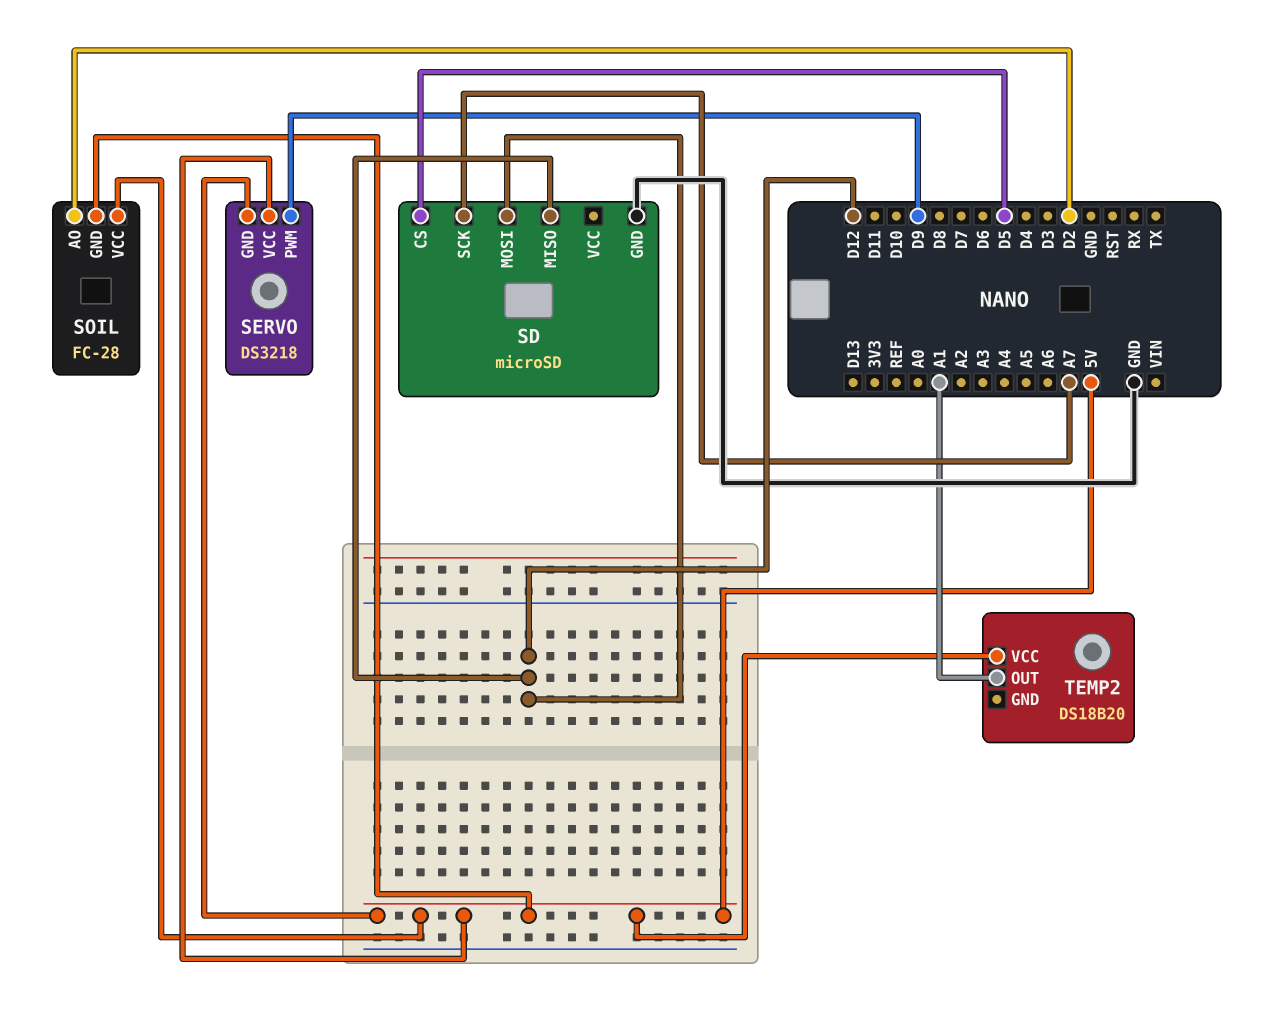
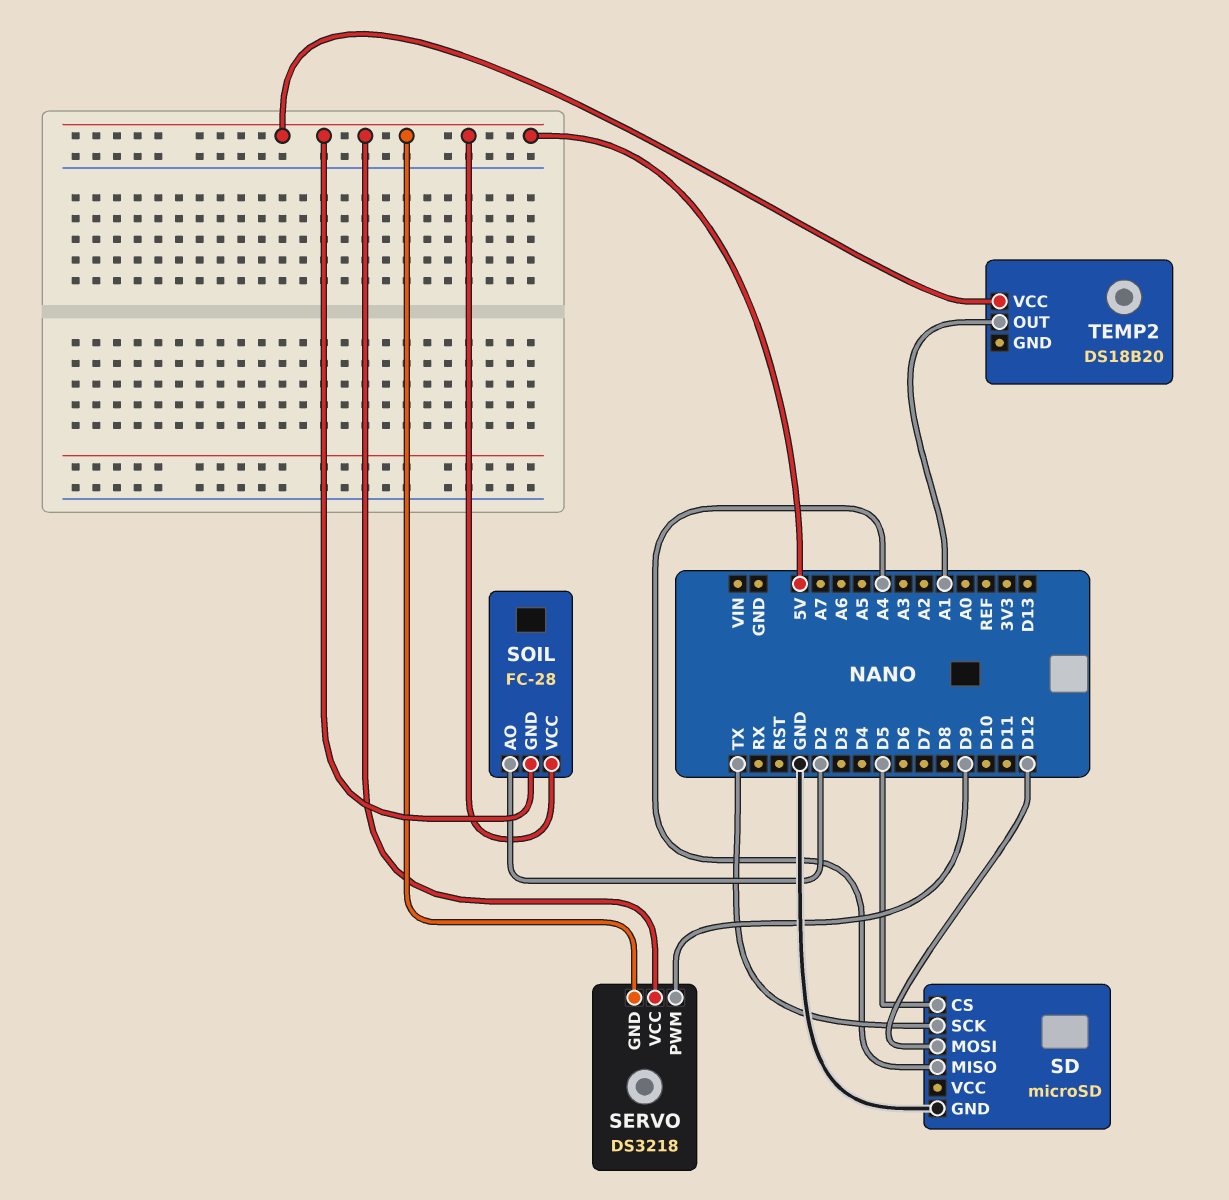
SD pin MISO: D12 -> A4
SD pin SCK: A7 -> TX

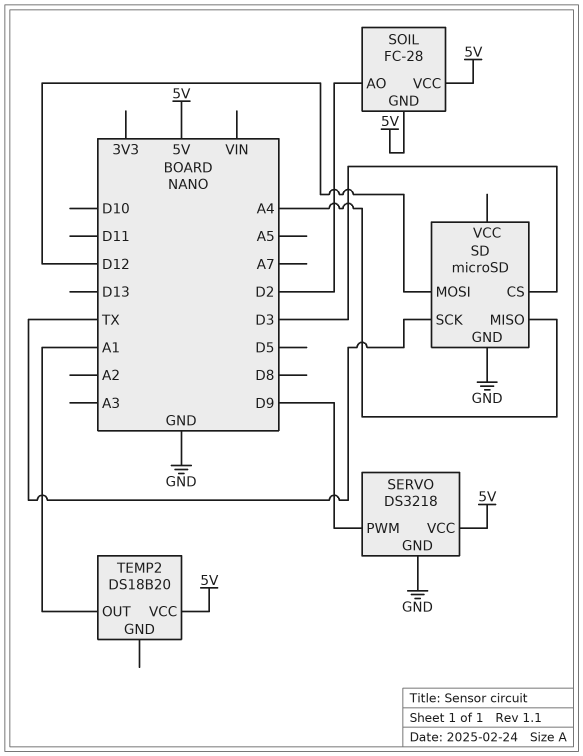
SD pin CS: D5 -> D3
SERVO pin GND: 5V -> GND

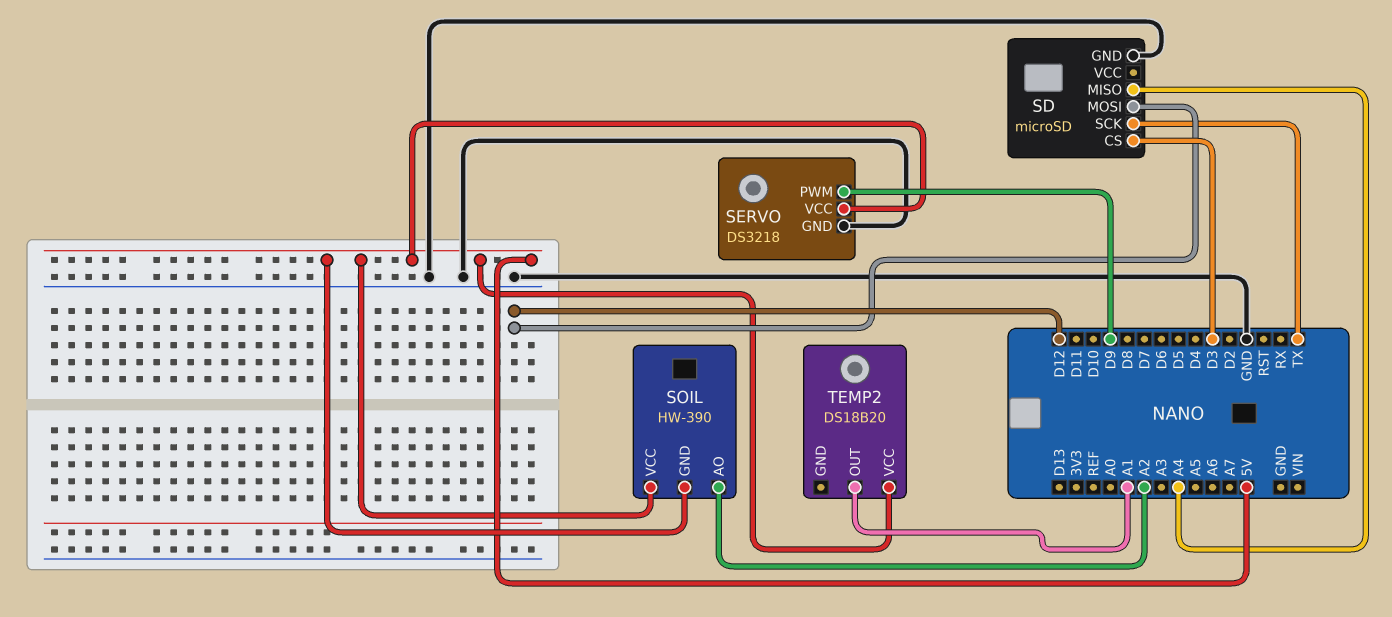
SOIL: FC-28 -> HW-390
SOIL pin AO: D2 -> A2

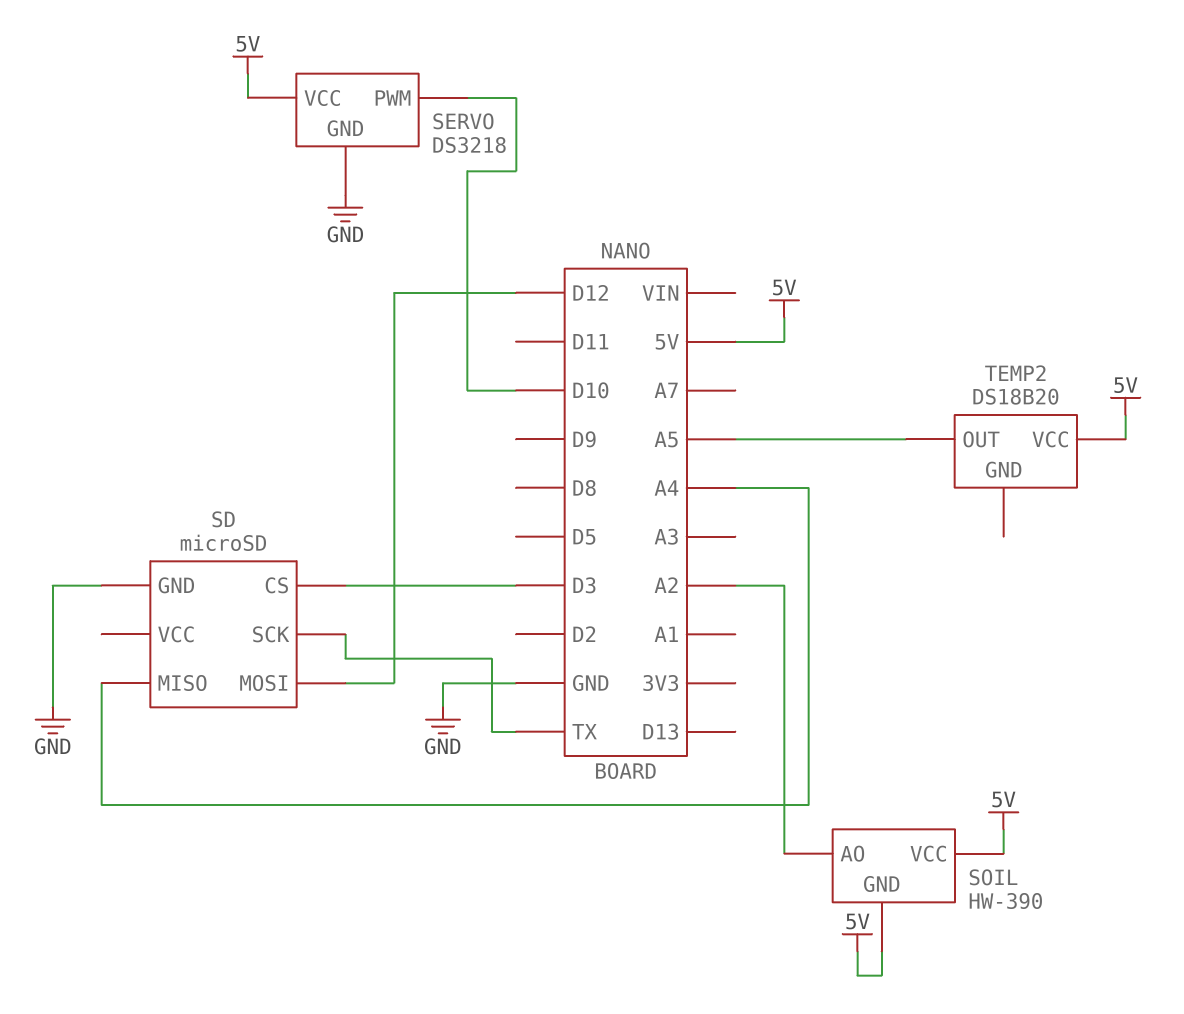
SERVO pin PWM: D9 -> D10
TEMP2 pin OUT: A1 -> A5

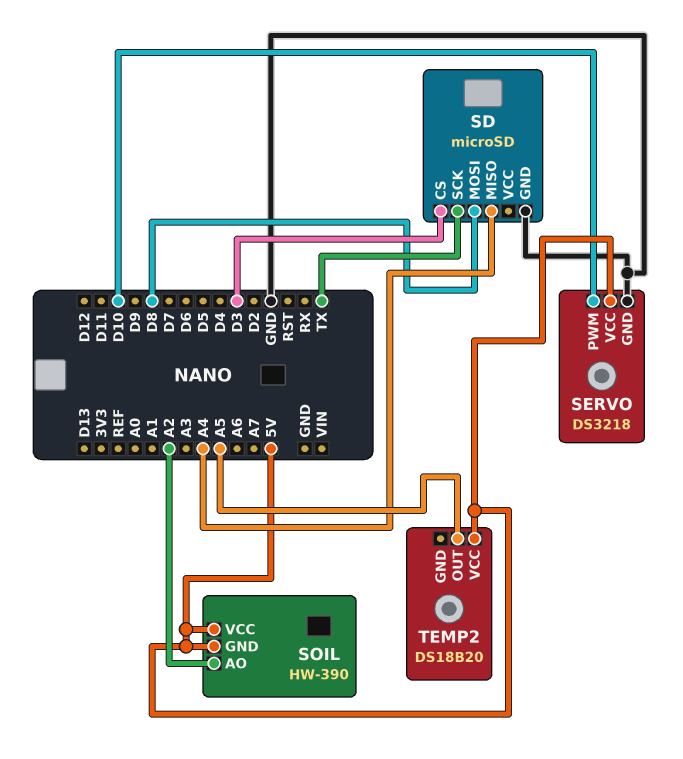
SD pin MOSI: D12 -> D8

